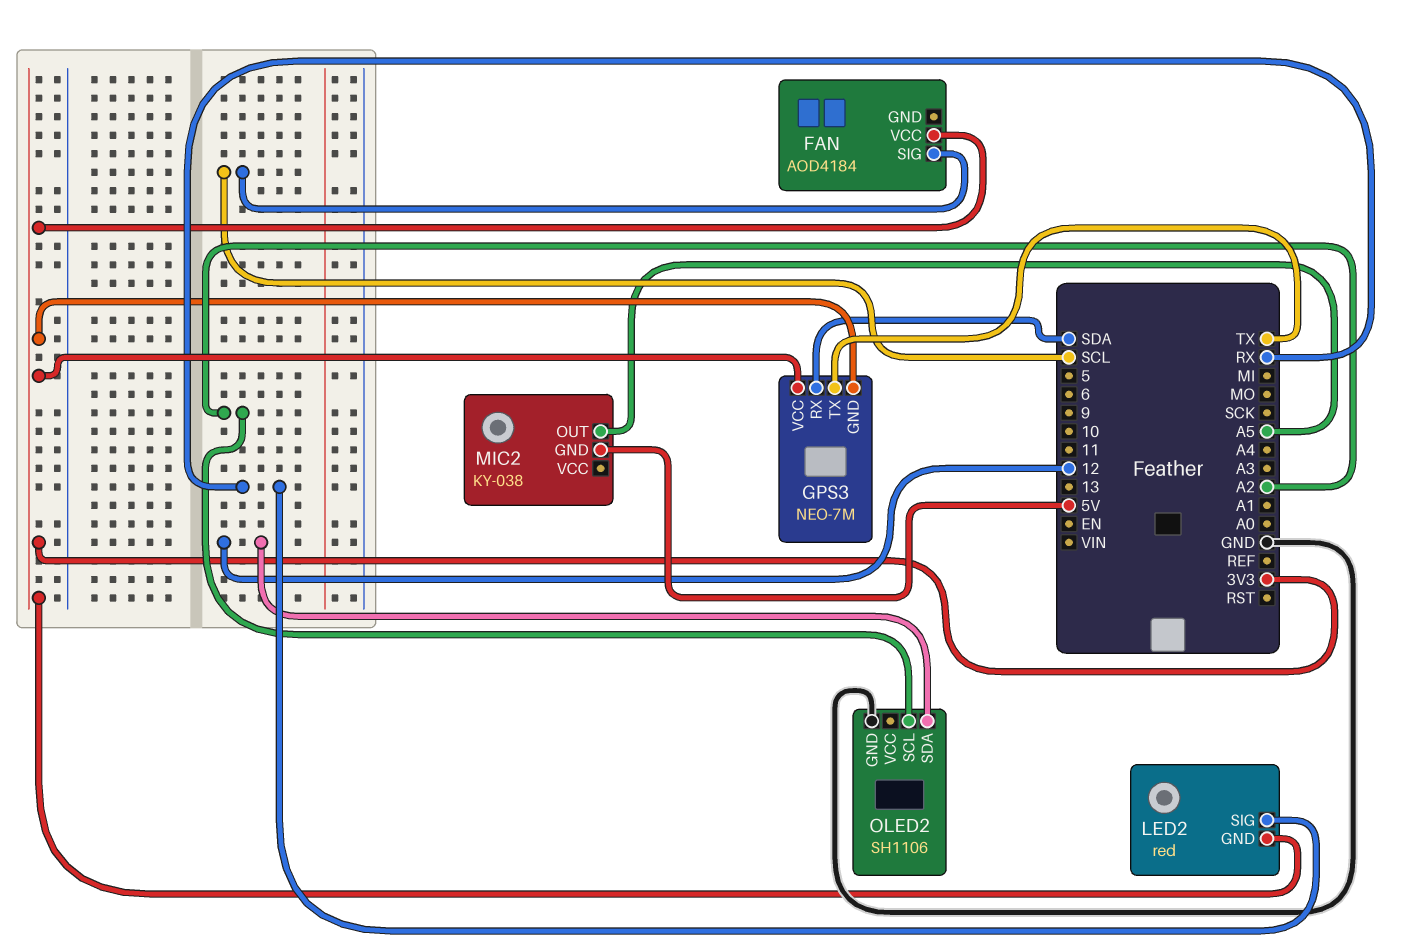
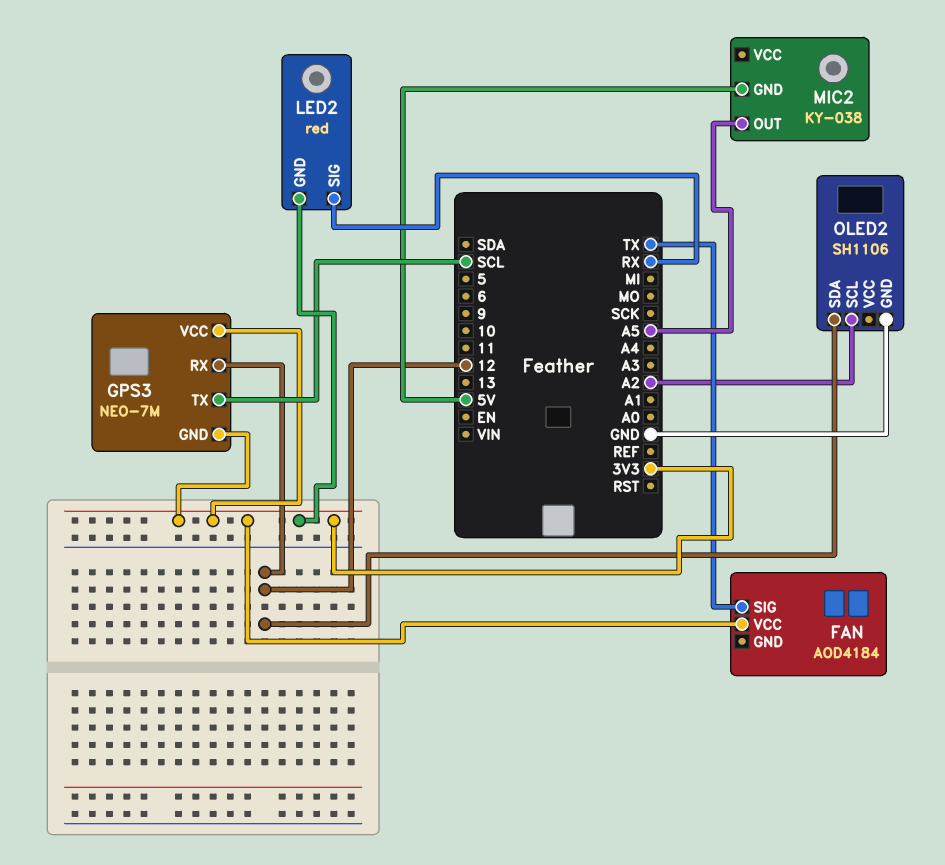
FAN pin SIG: SCL -> TX
GPS3 pin RX: SDA -> 12
GPS3 pin TX: TX -> SCL

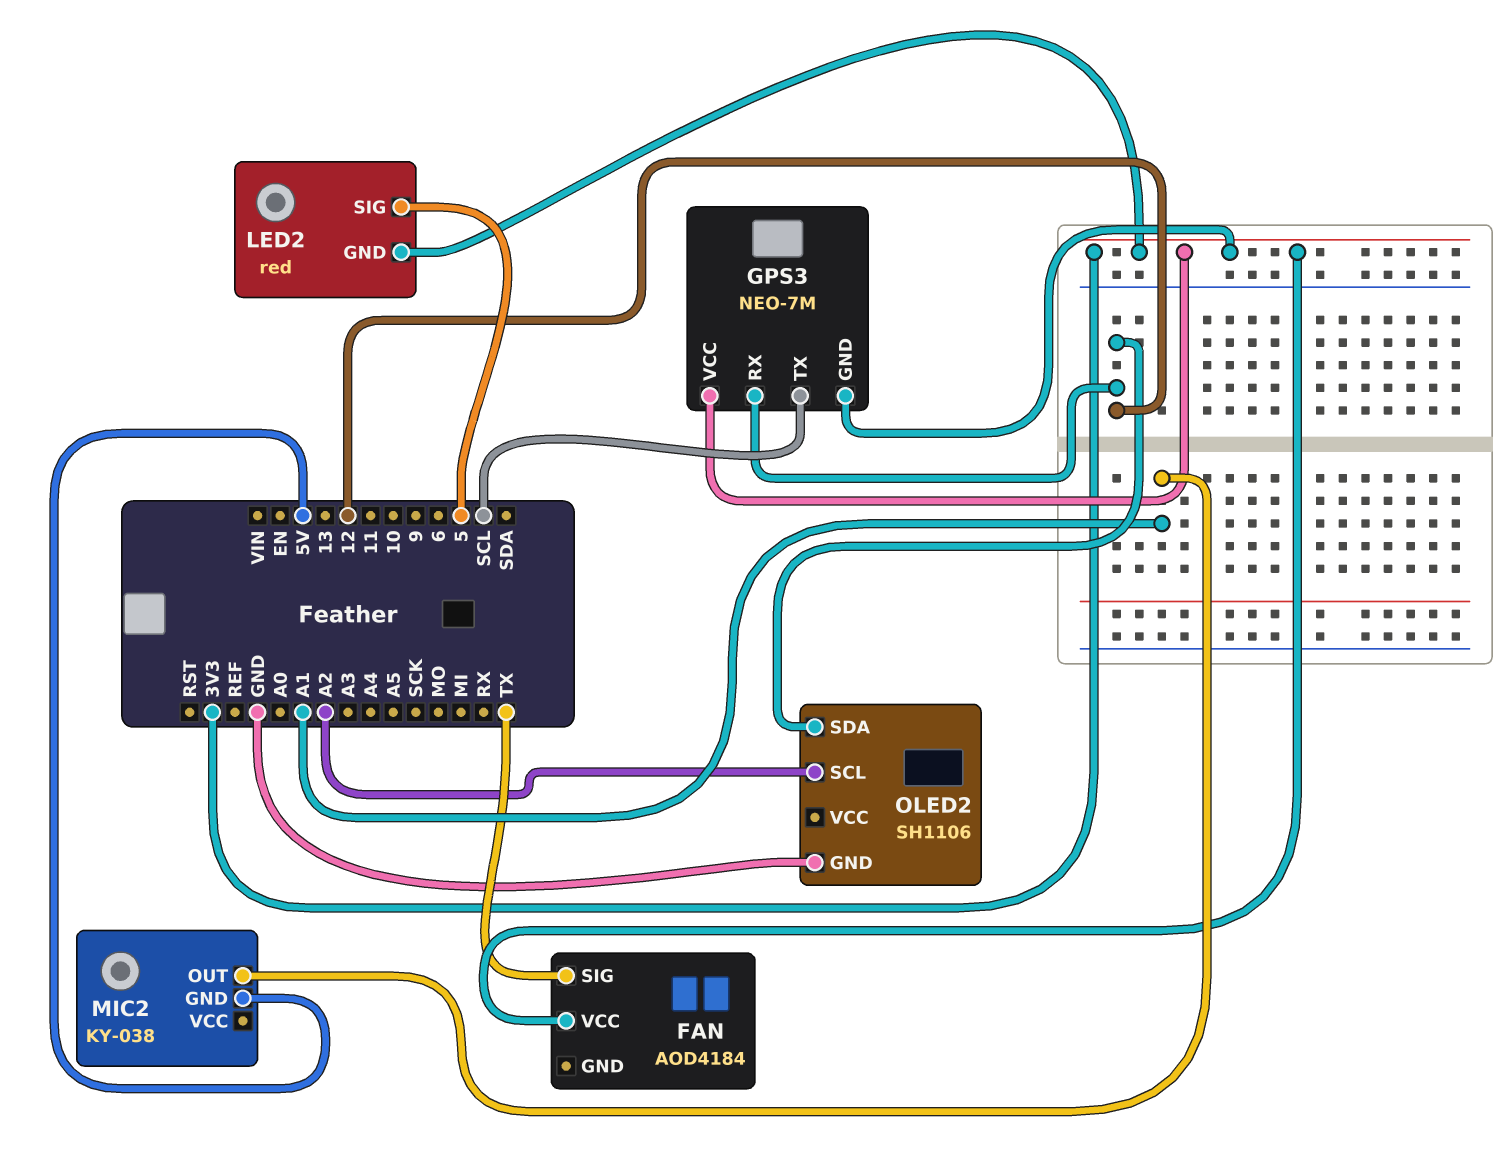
LED2 pin SIG: RX -> 5
MIC2 pin OUT: A5 -> A1

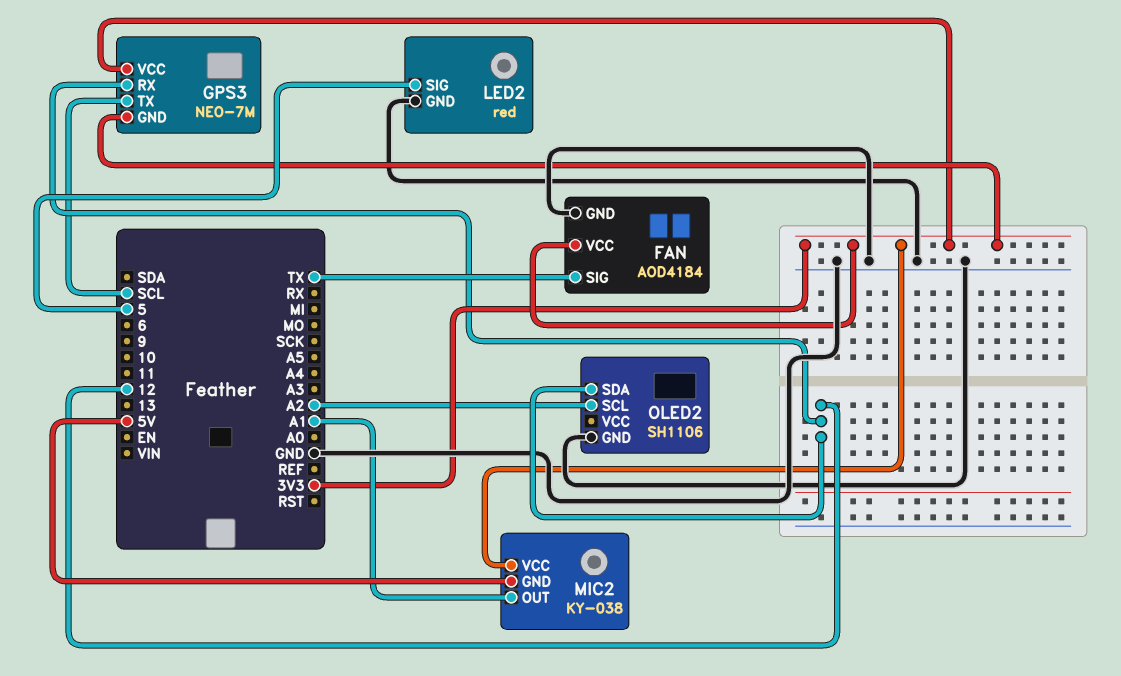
FAN pin GND: none -> GND
LED2 pin GND: 3V3 -> GND
MIC2 pin VCC: none -> 3V3

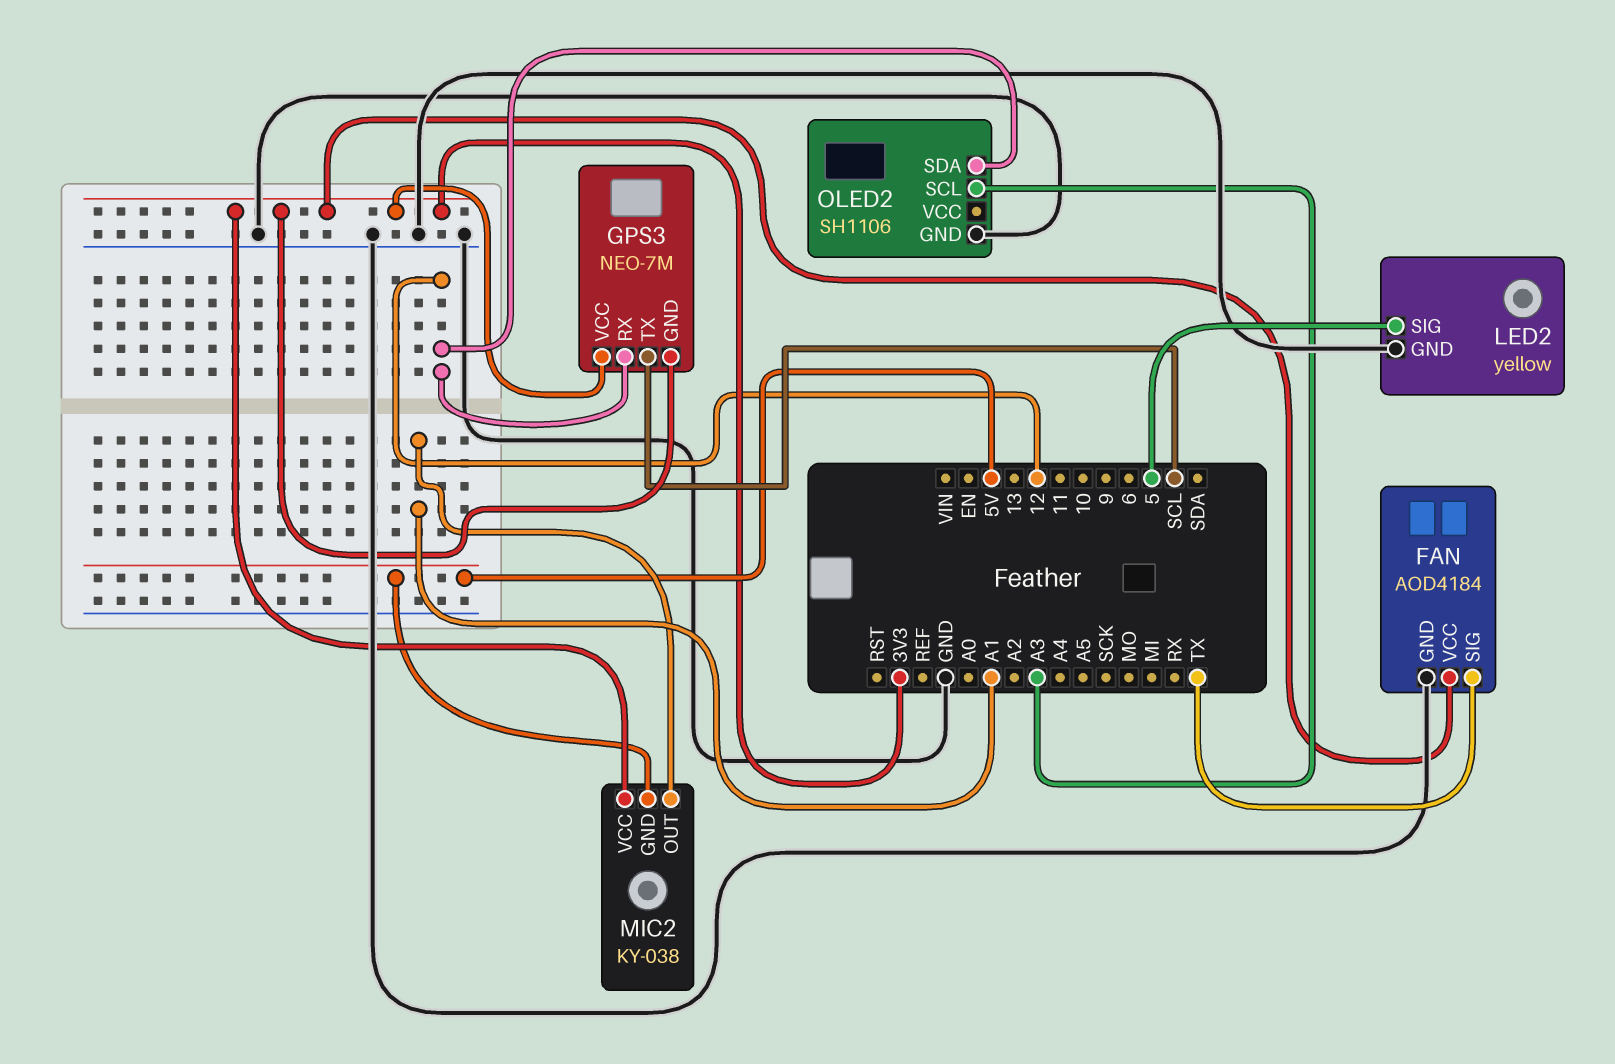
LED2: red -> yellow
OLED2 pin SCL: A2 -> A3

